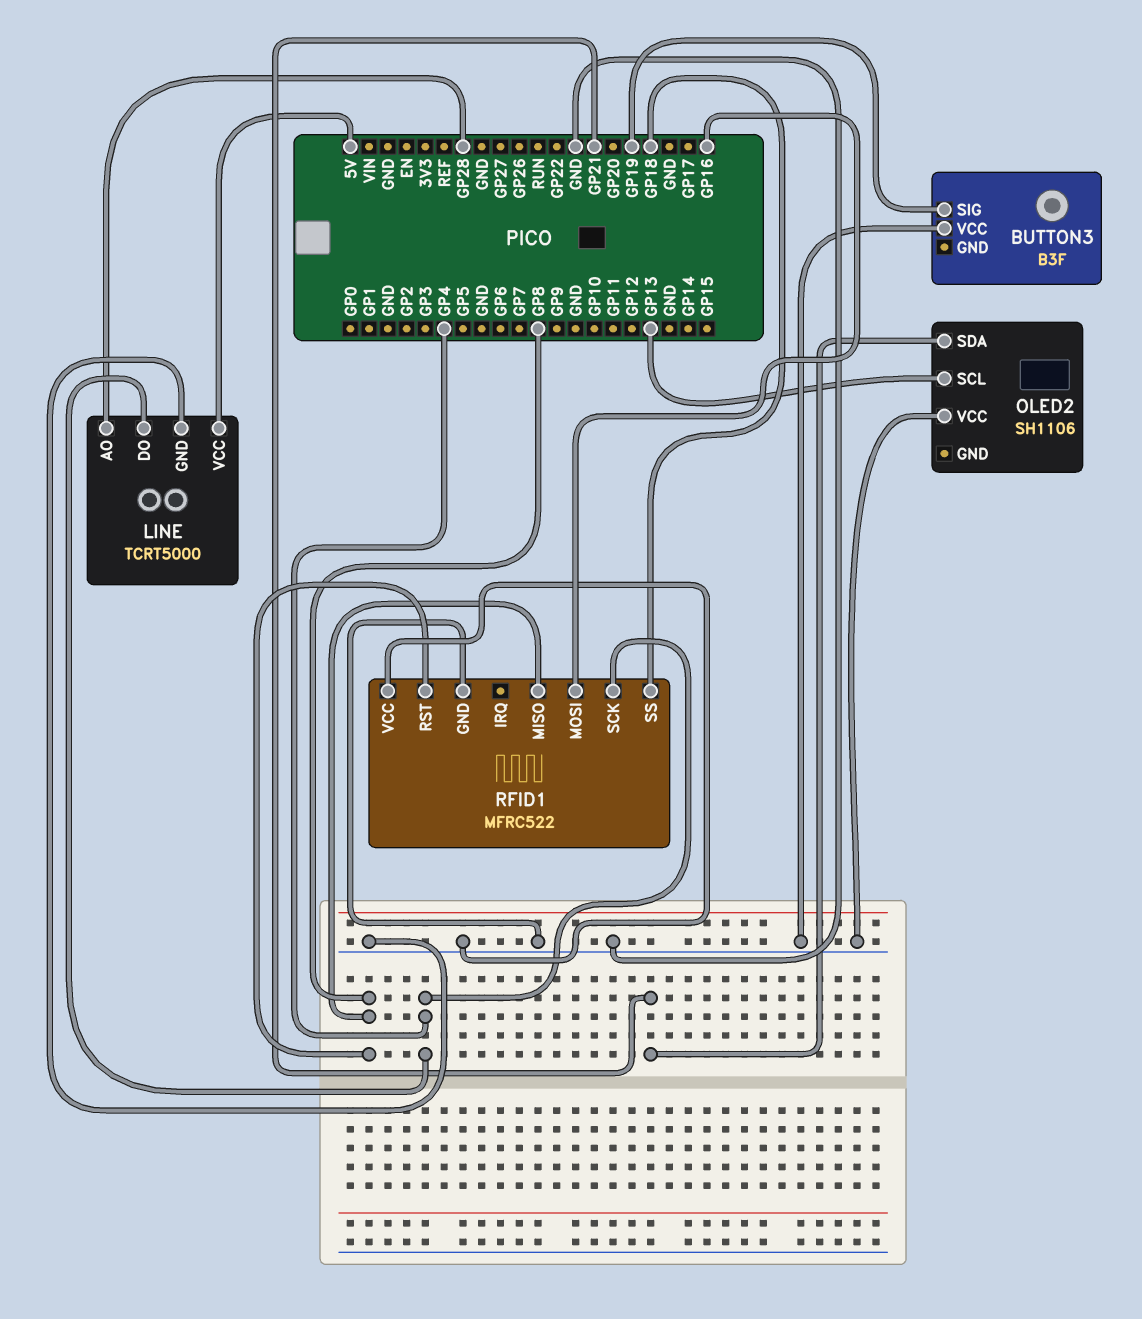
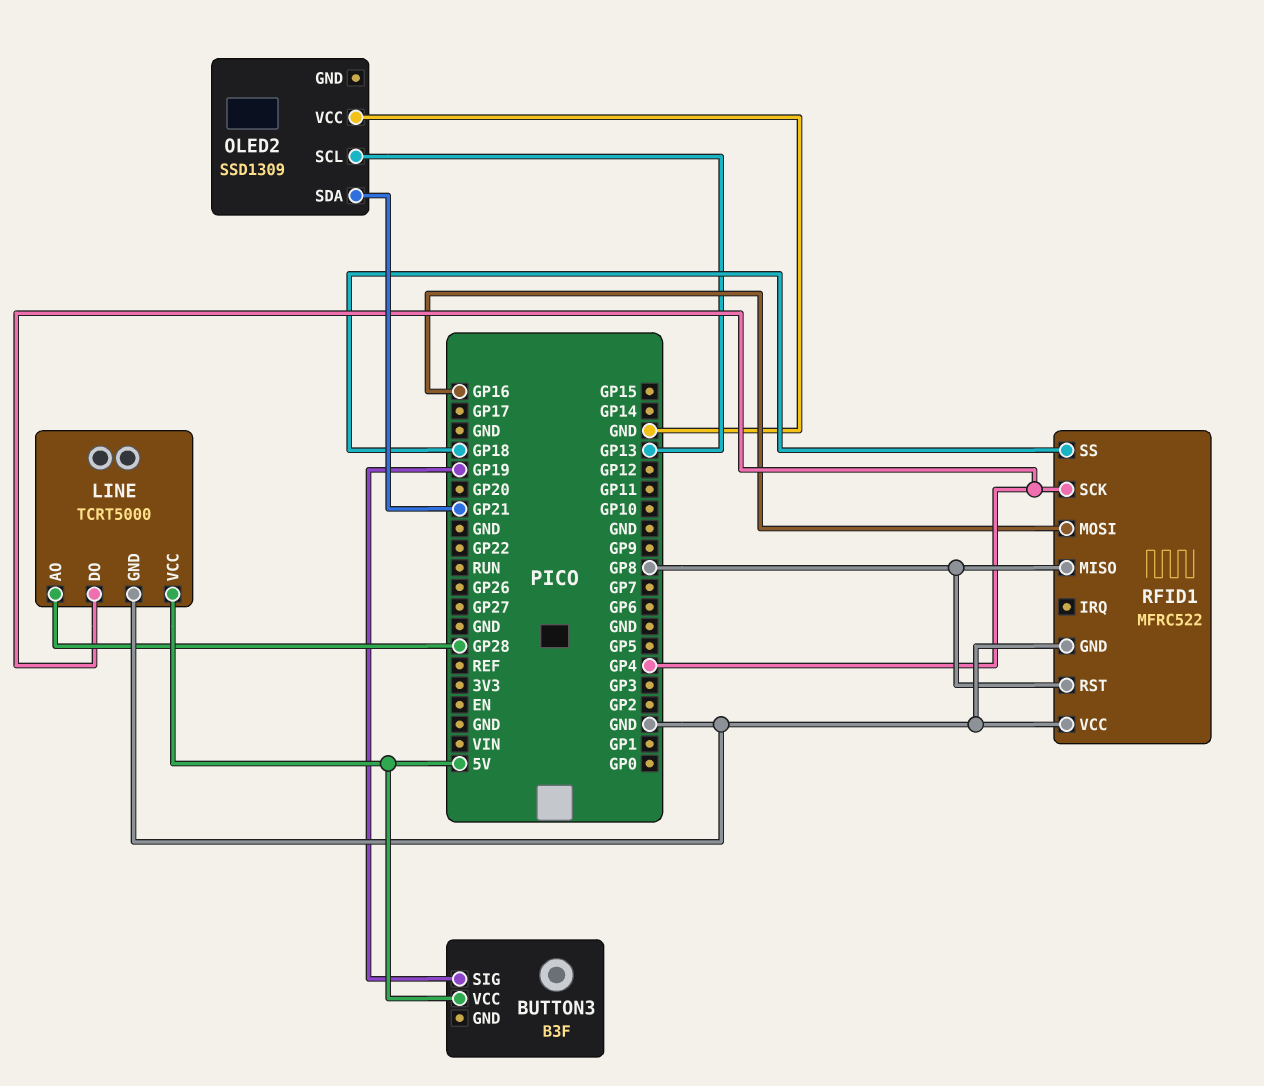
BUTTON3 pin VCC: GND -> 5V
OLED2: SH1106 -> SSD1309

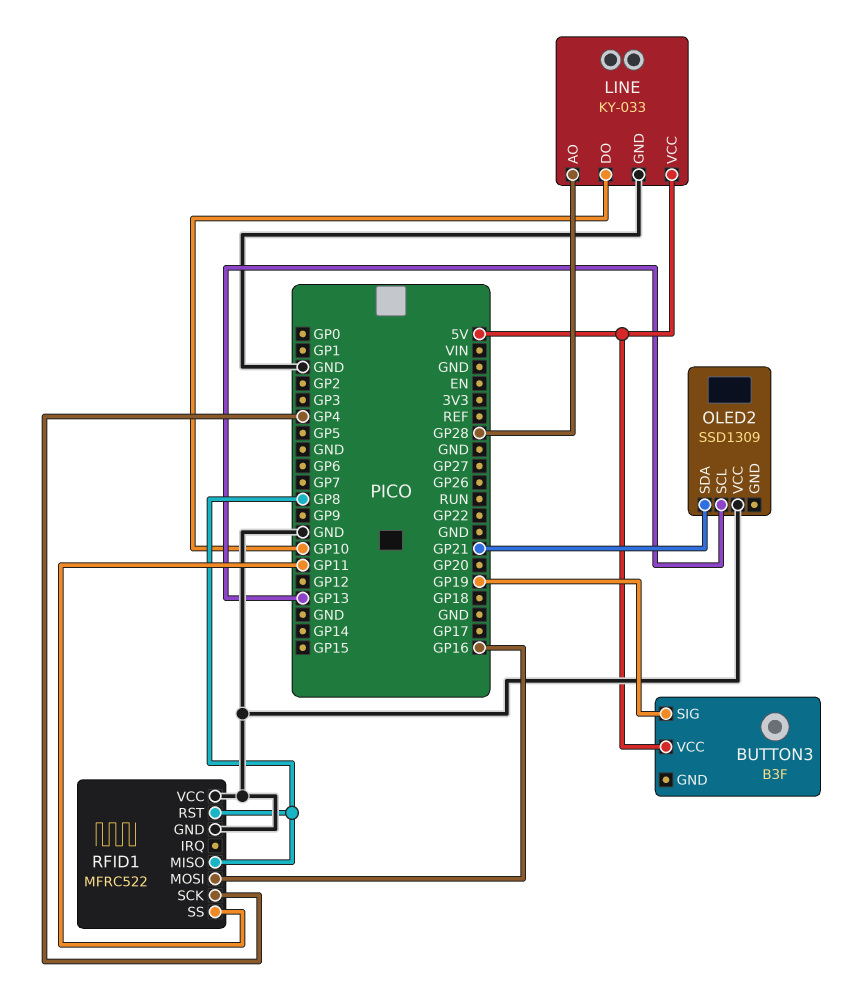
LINE: TCRT5000 -> KY-033
LINE pin DO: GP4 -> GP10
RFID1 pin SS: GP18 -> GP11

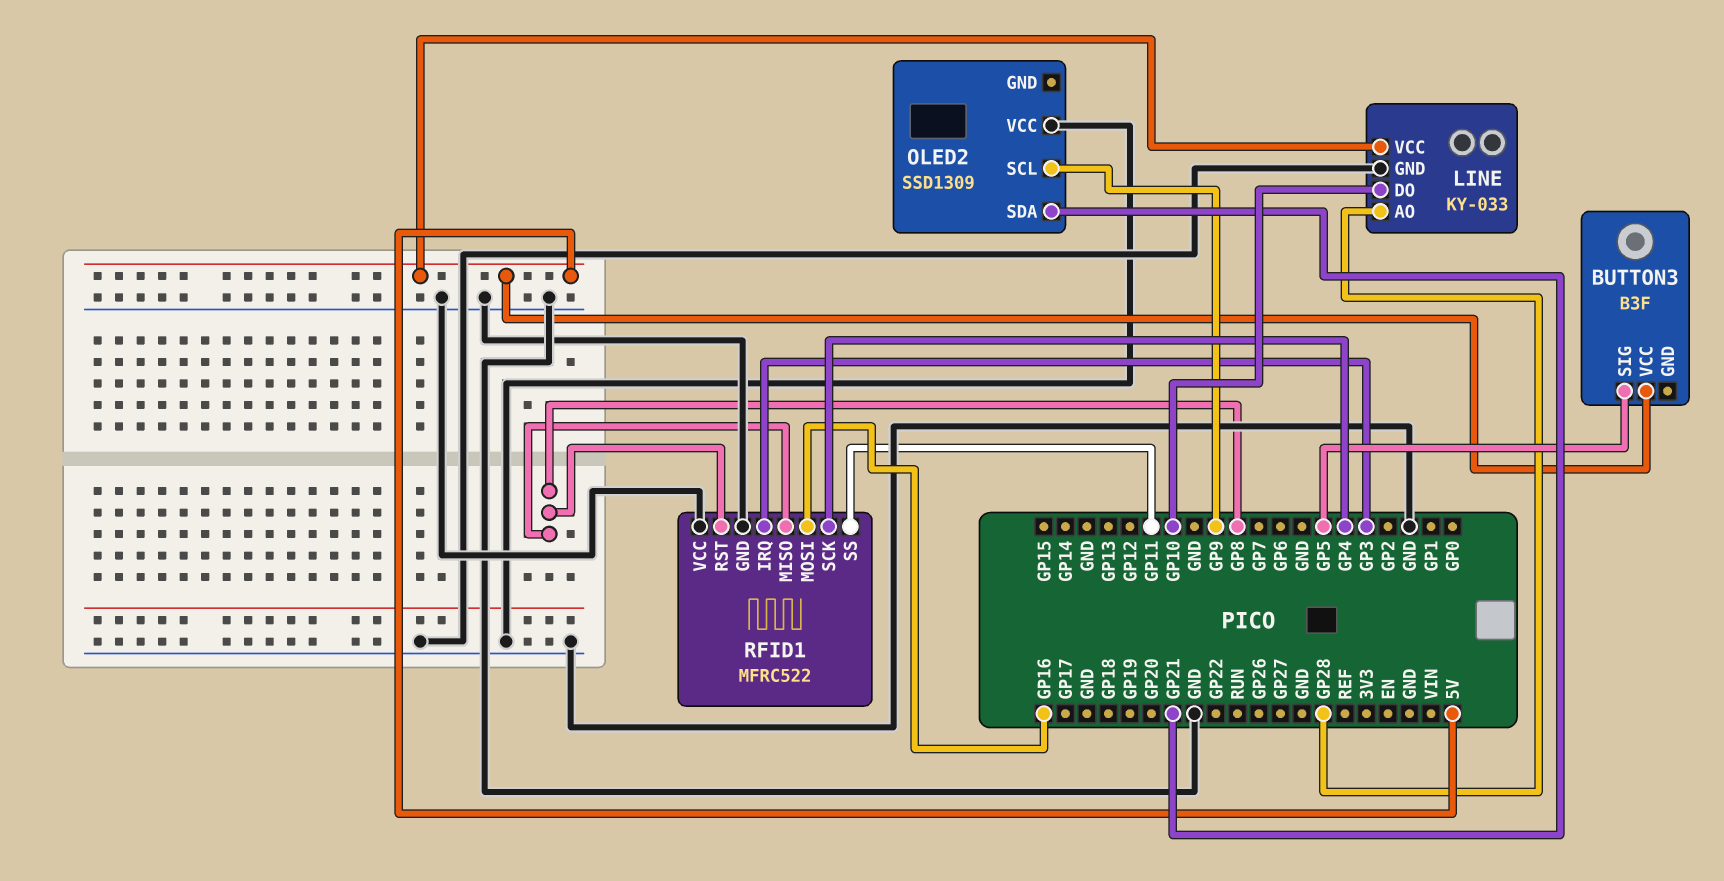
BUTTON3 pin SIG: GP19 -> GP5
OLED2 pin SCL: GP13 -> GP9
RFID1 pin IRQ: none -> GP3

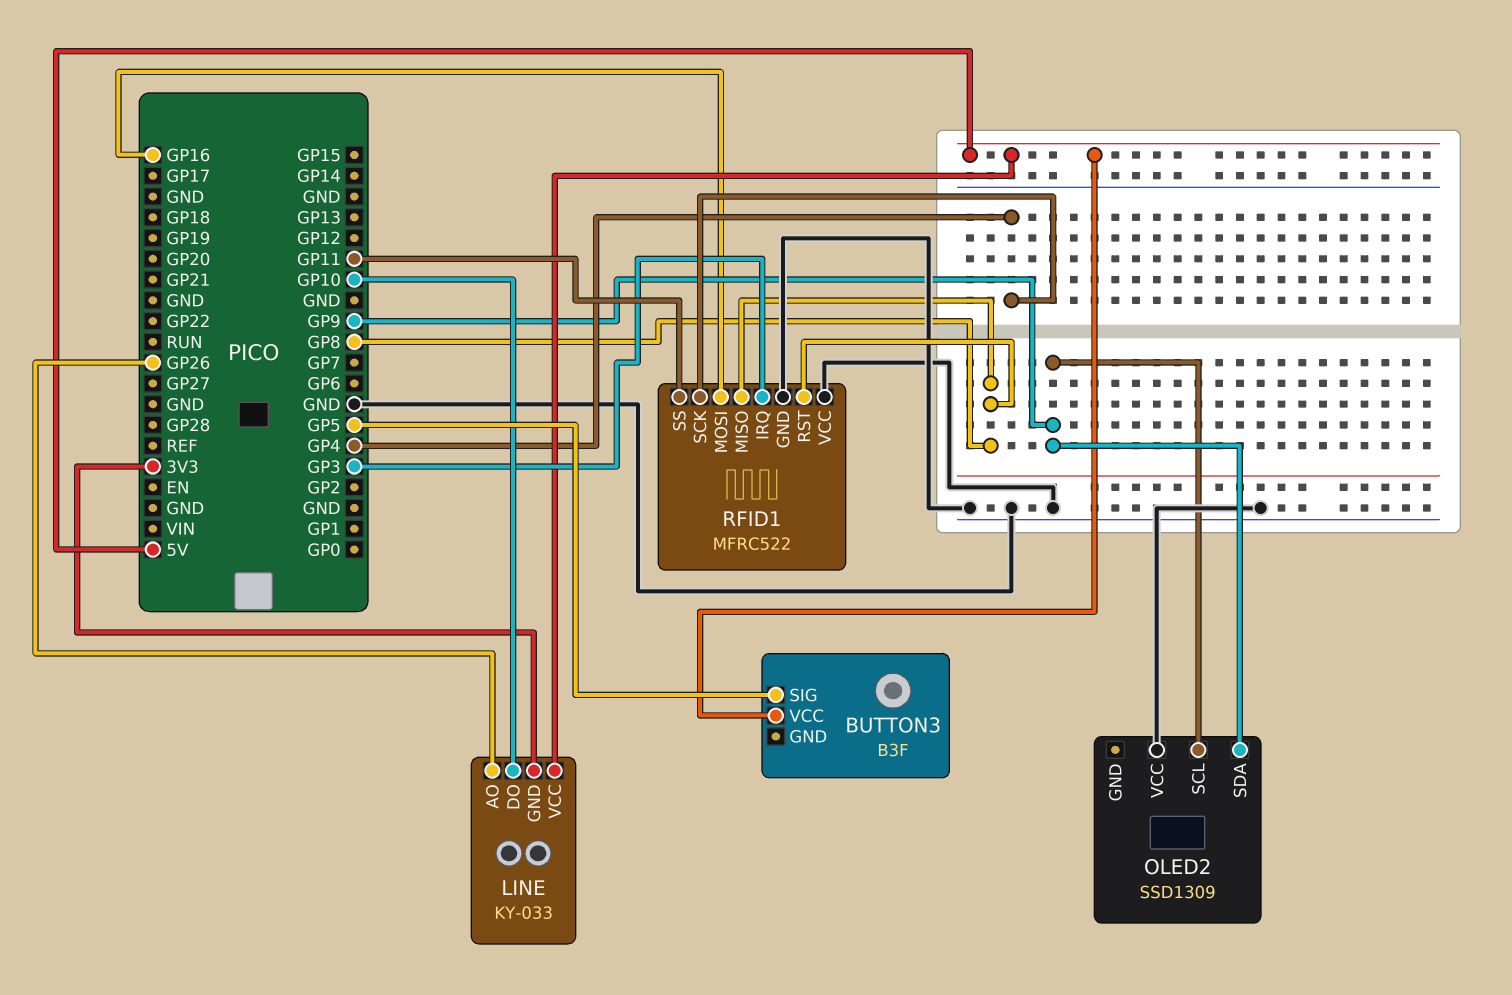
LINE pin AO: GP28 -> GP26
LINE pin GND: GND -> 3V3
OLED2 pin SDA: GP21 -> GP9

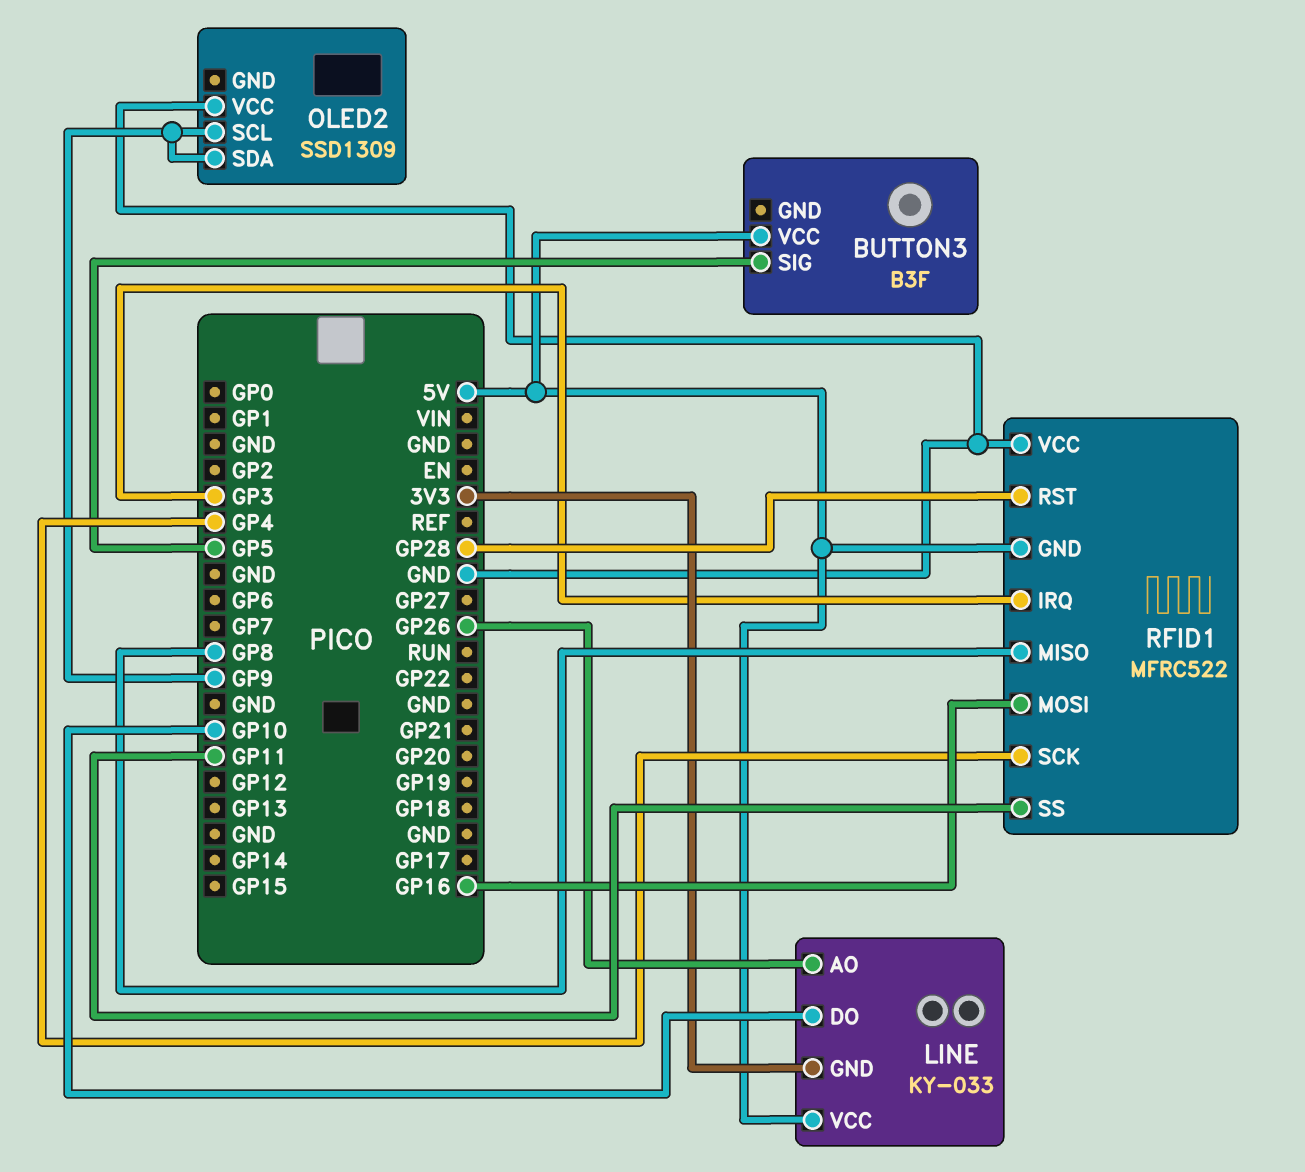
RFID1 pin GND: GND -> 5V
RFID1 pin RST: GP8 -> GP28

